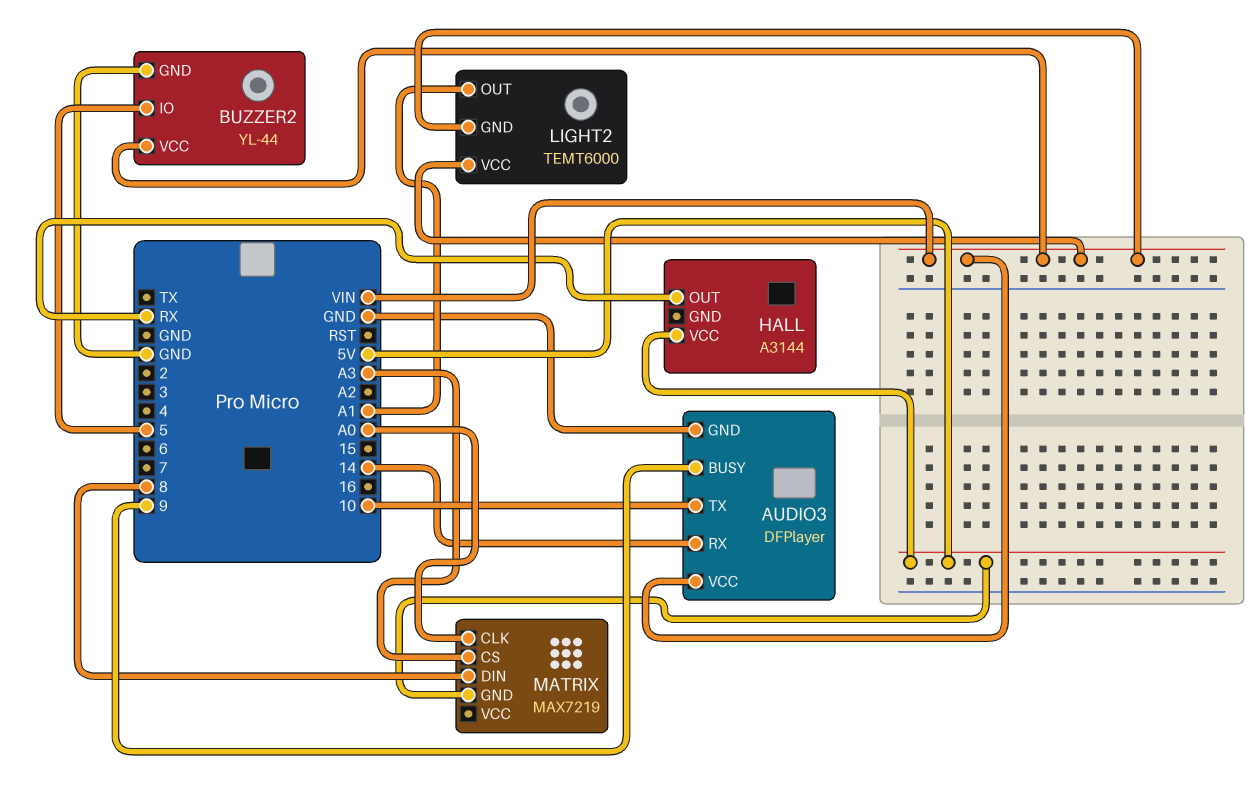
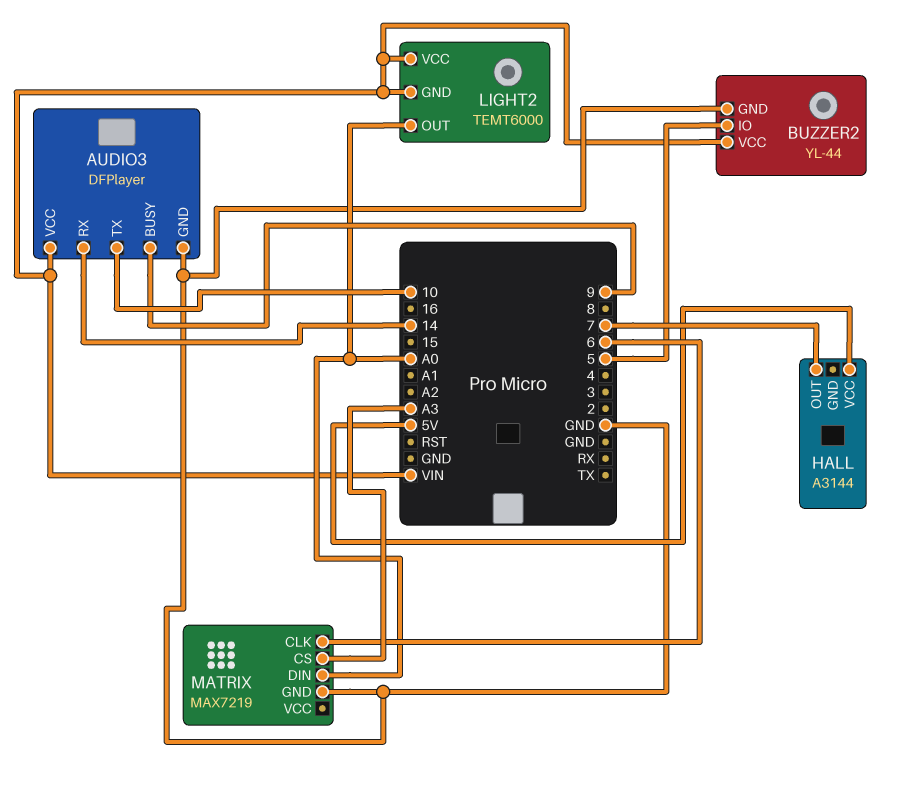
HALL pin OUT: RX -> 7
LIGHT2 pin OUT: A1 -> A0
MATRIX pin CLK: A0 -> 6
MATRIX pin DIN: 8 -> A0
MATRIX pin GND: 5V -> GND

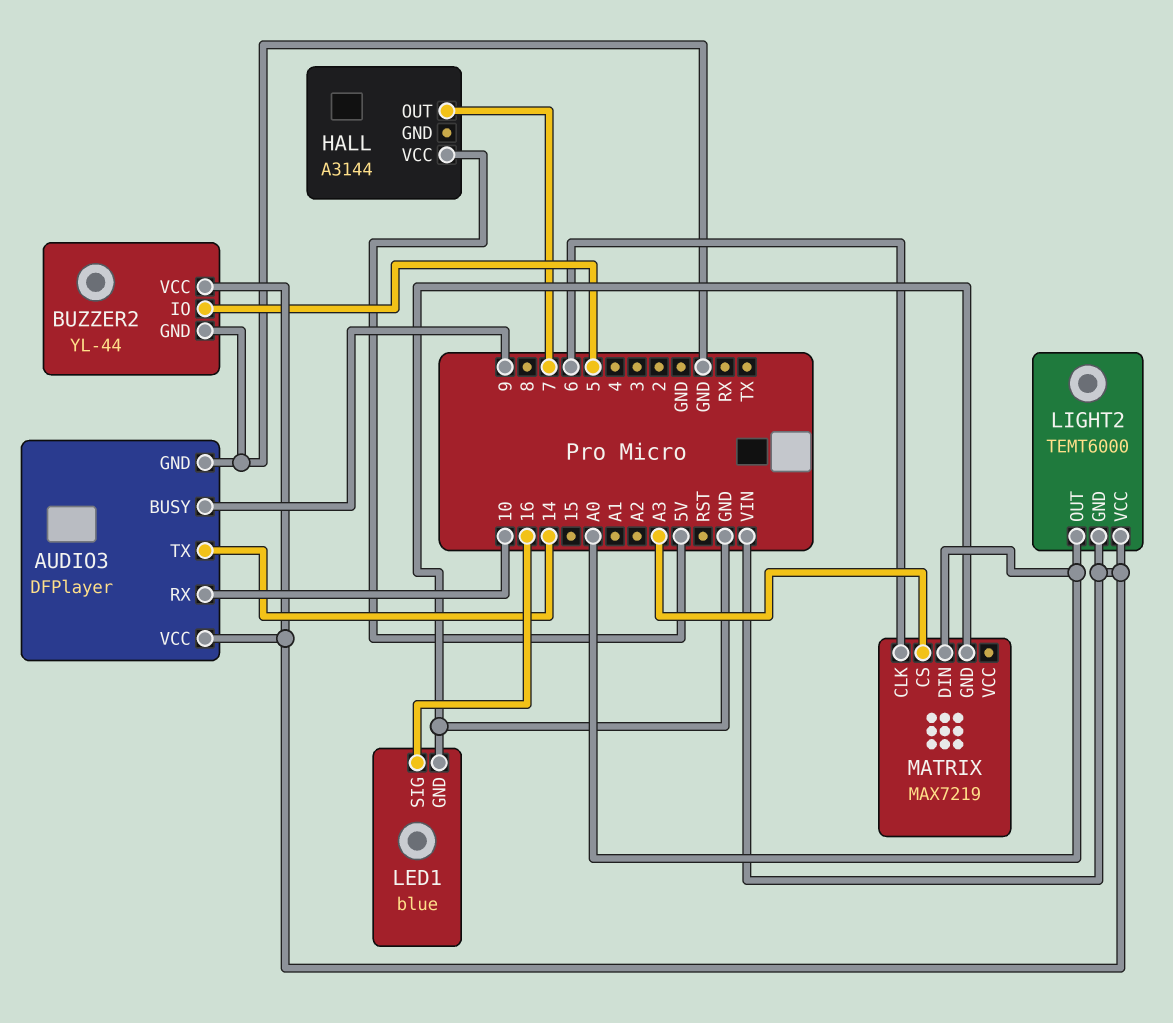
AUDIO3 pin RX: 14 -> 10
AUDIO3 pin TX: 10 -> 14
LED1: none -> blue
LED1 pin GND: none -> GND
LED1 pin SIG: none -> 16

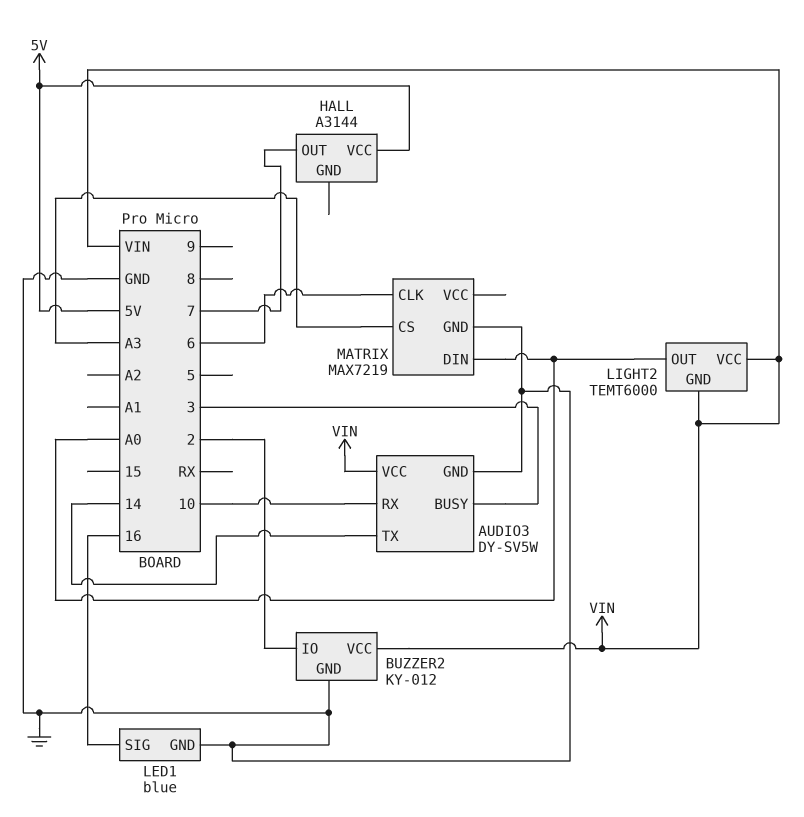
AUDIO3: DFPlayer -> DY-SV5W
AUDIO3 pin BUSY: 9 -> 3
BUZZER2: YL-44 -> KY-012
BUZZER2 pin IO: 5 -> 2

